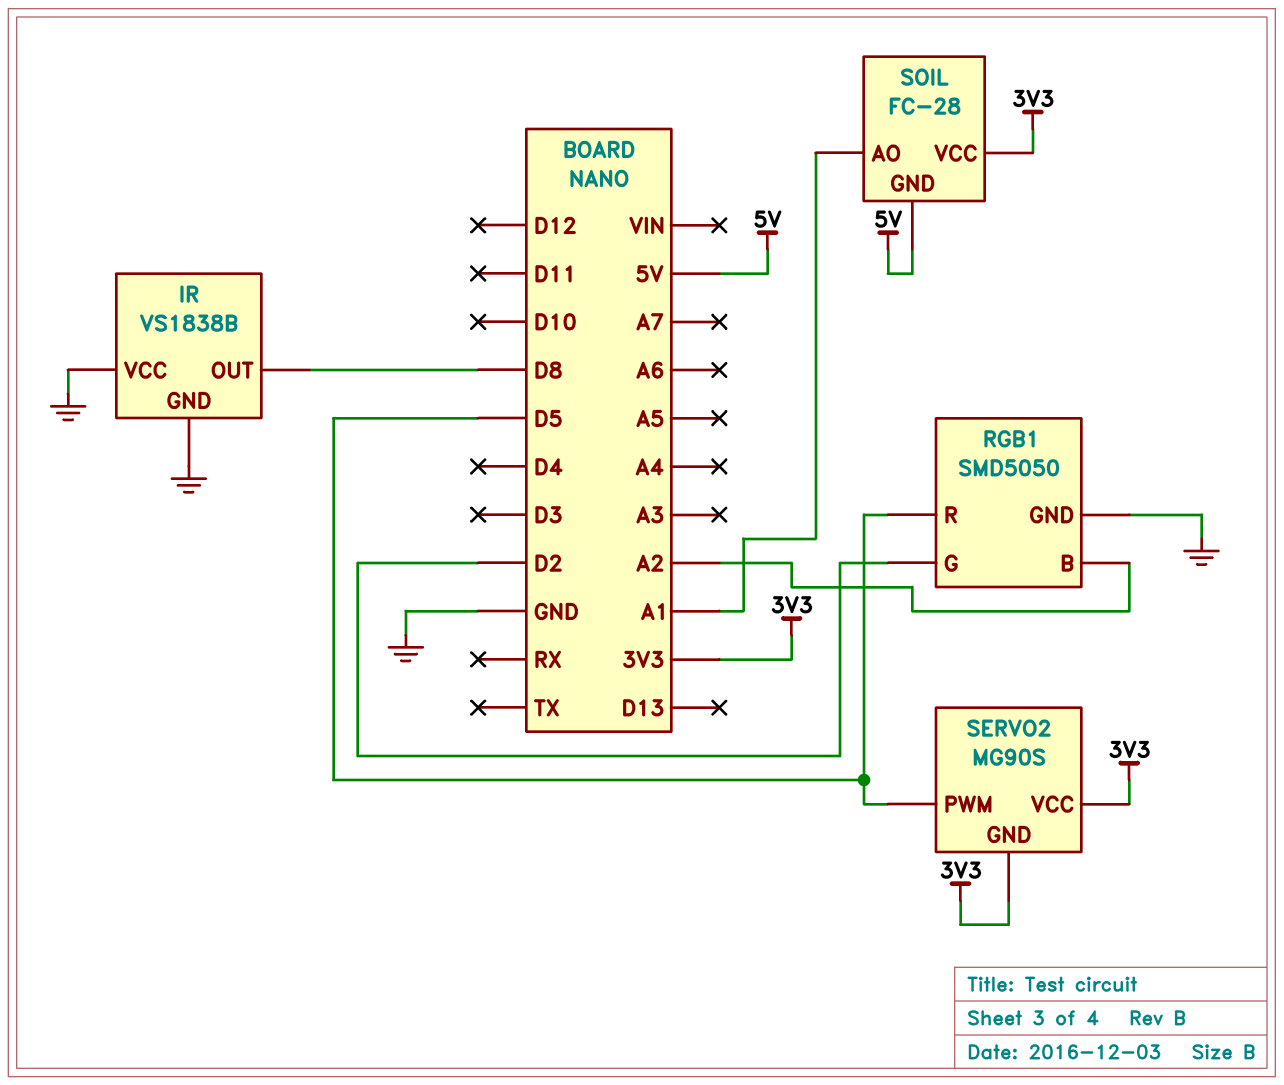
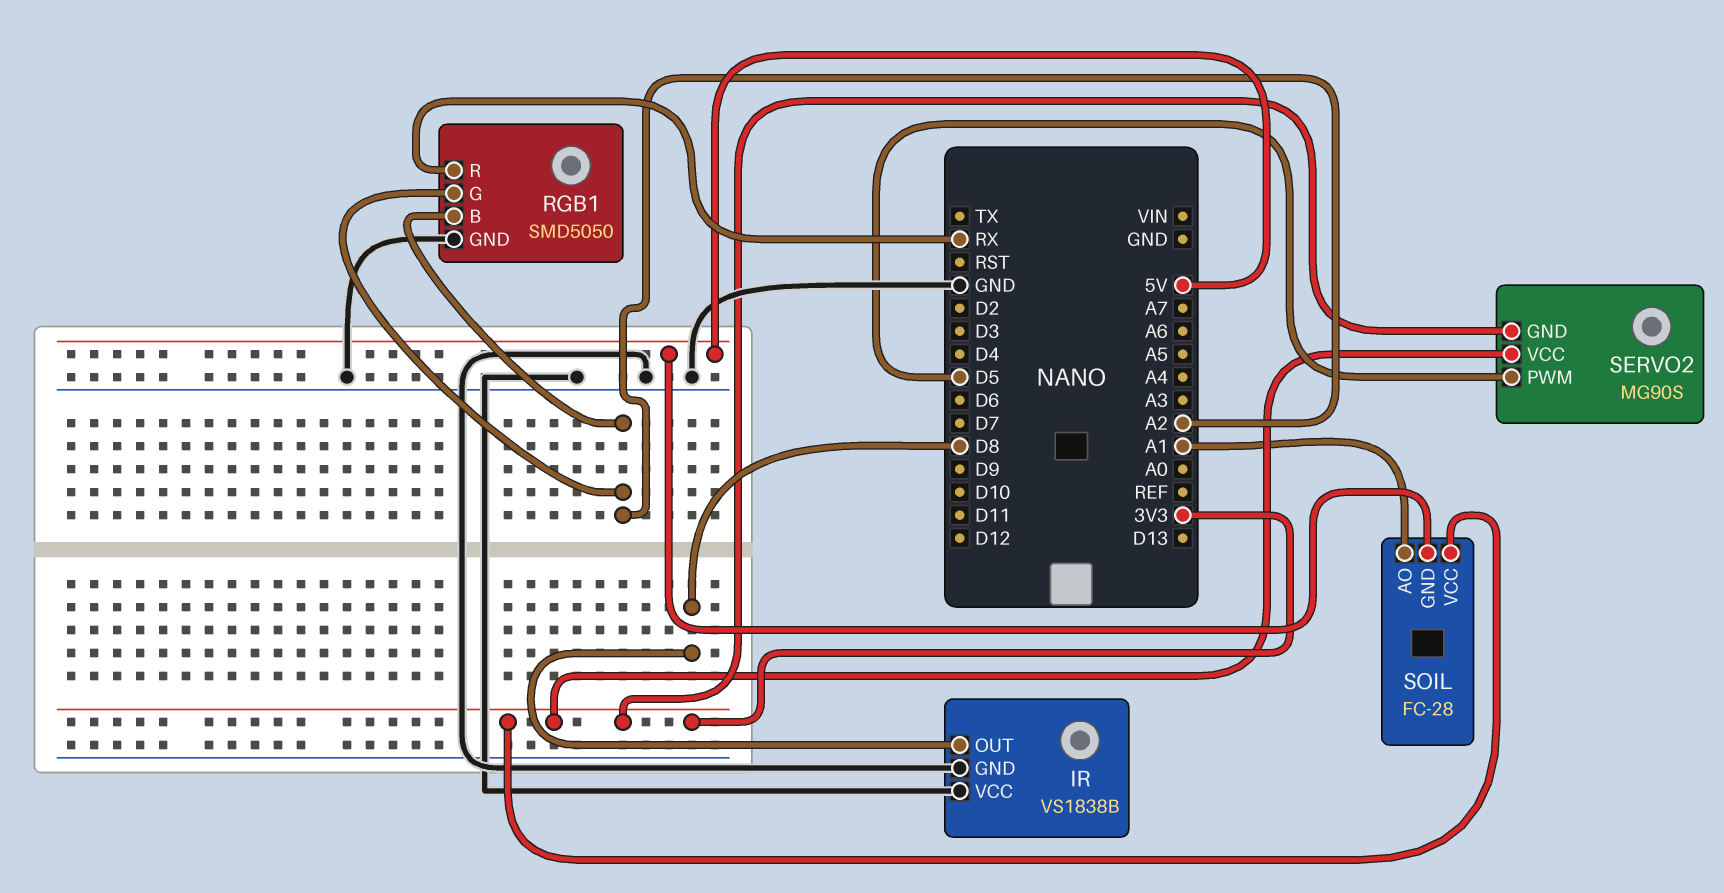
RGB1 pin G: D2 -> A2
RGB1 pin R: D5 -> RX

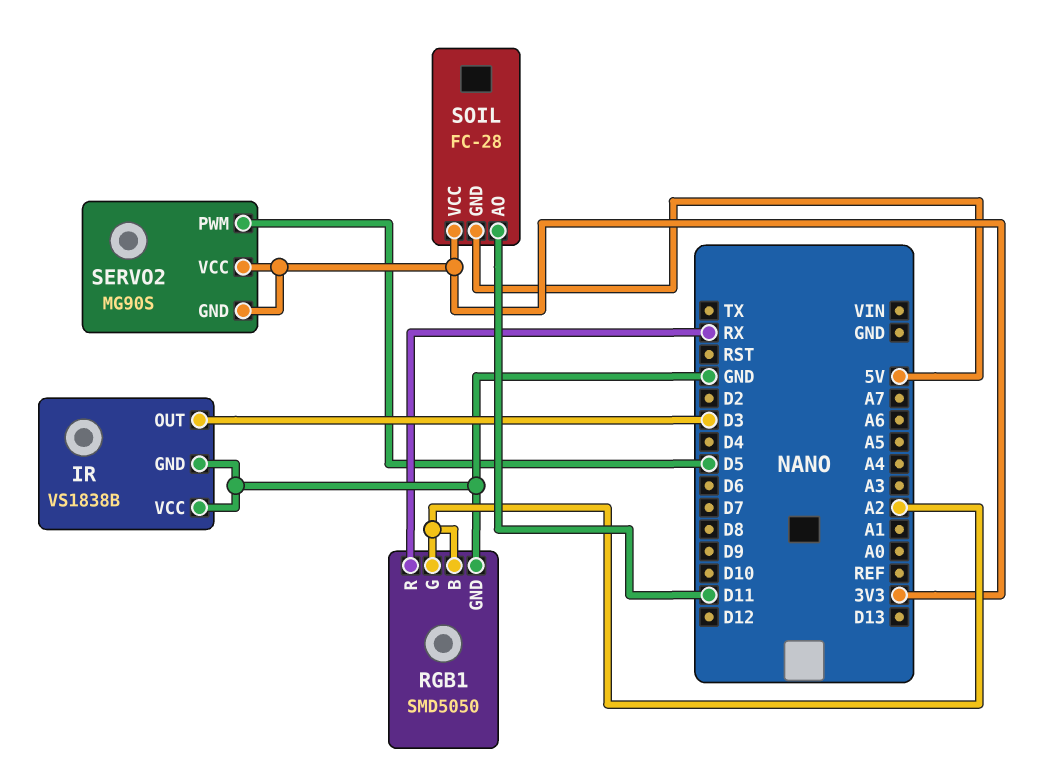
IR pin OUT: D8 -> D3
SOIL pin AO: A1 -> D11

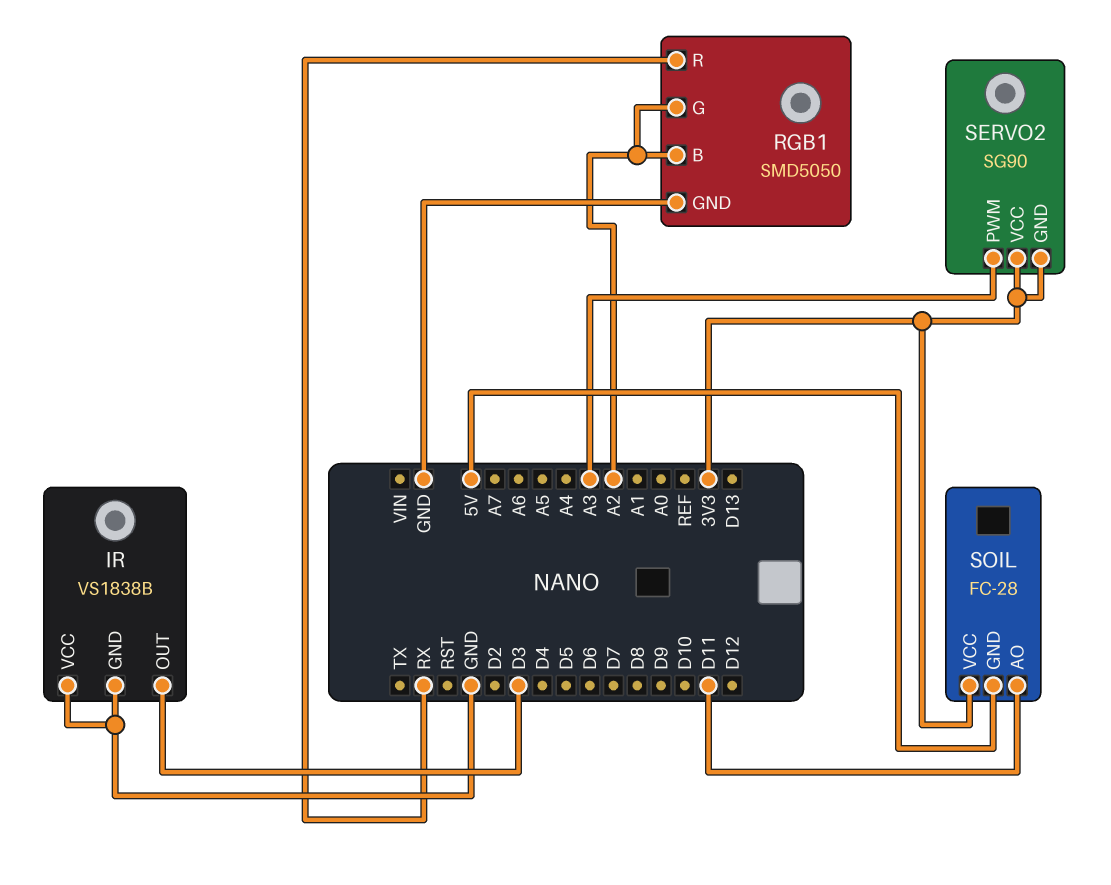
SERVO2: MG90S -> SG90
SERVO2 pin PWM: D5 -> A3

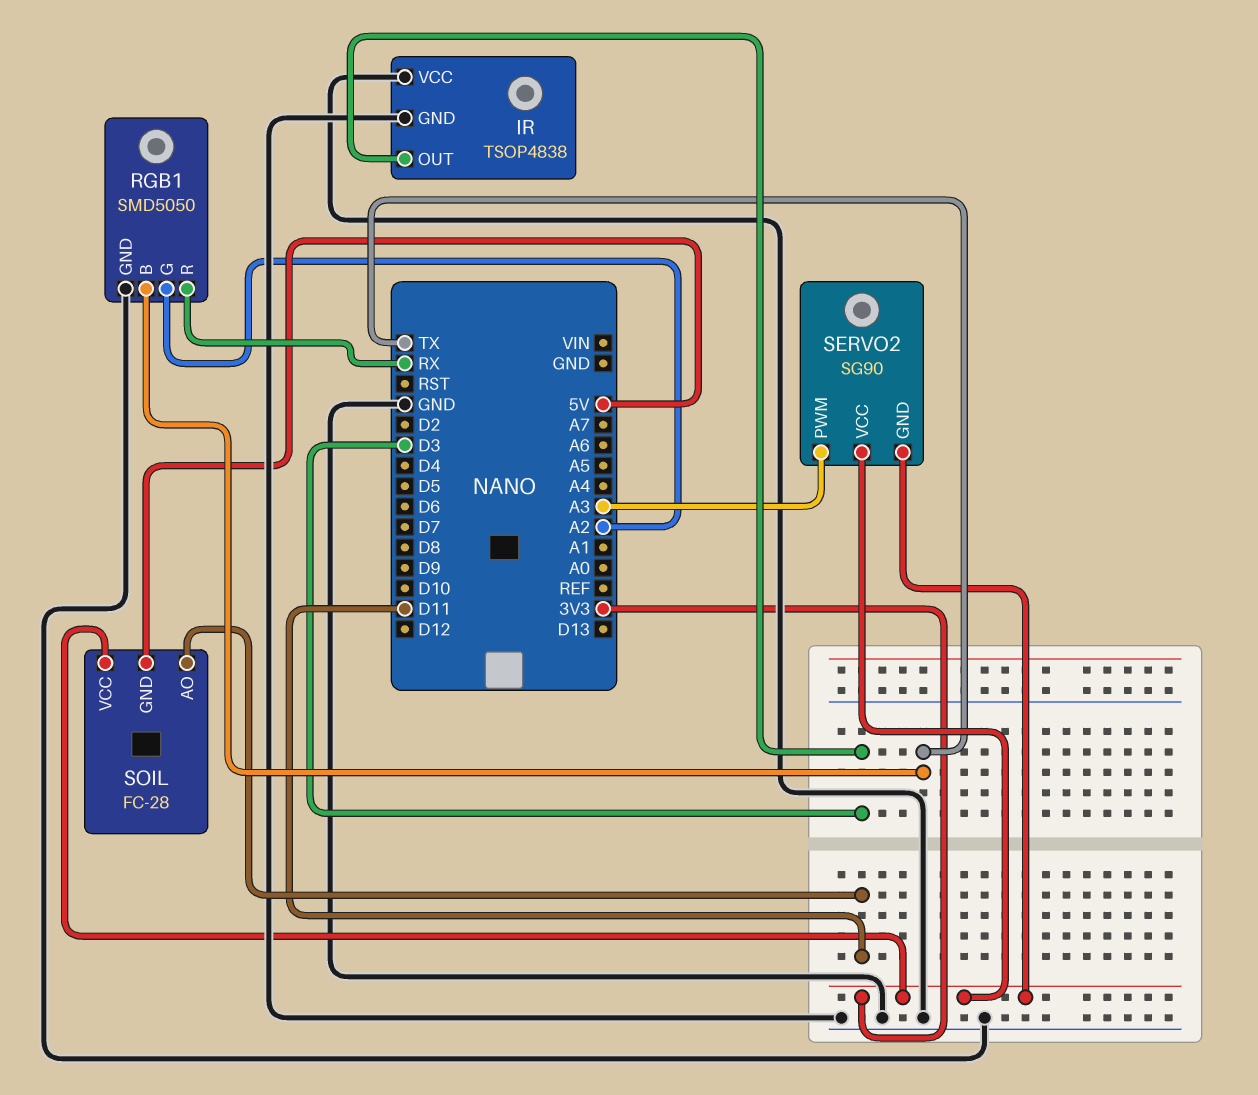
IR: VS1838B -> TSOP4838
RGB1 pin B: A2 -> TX

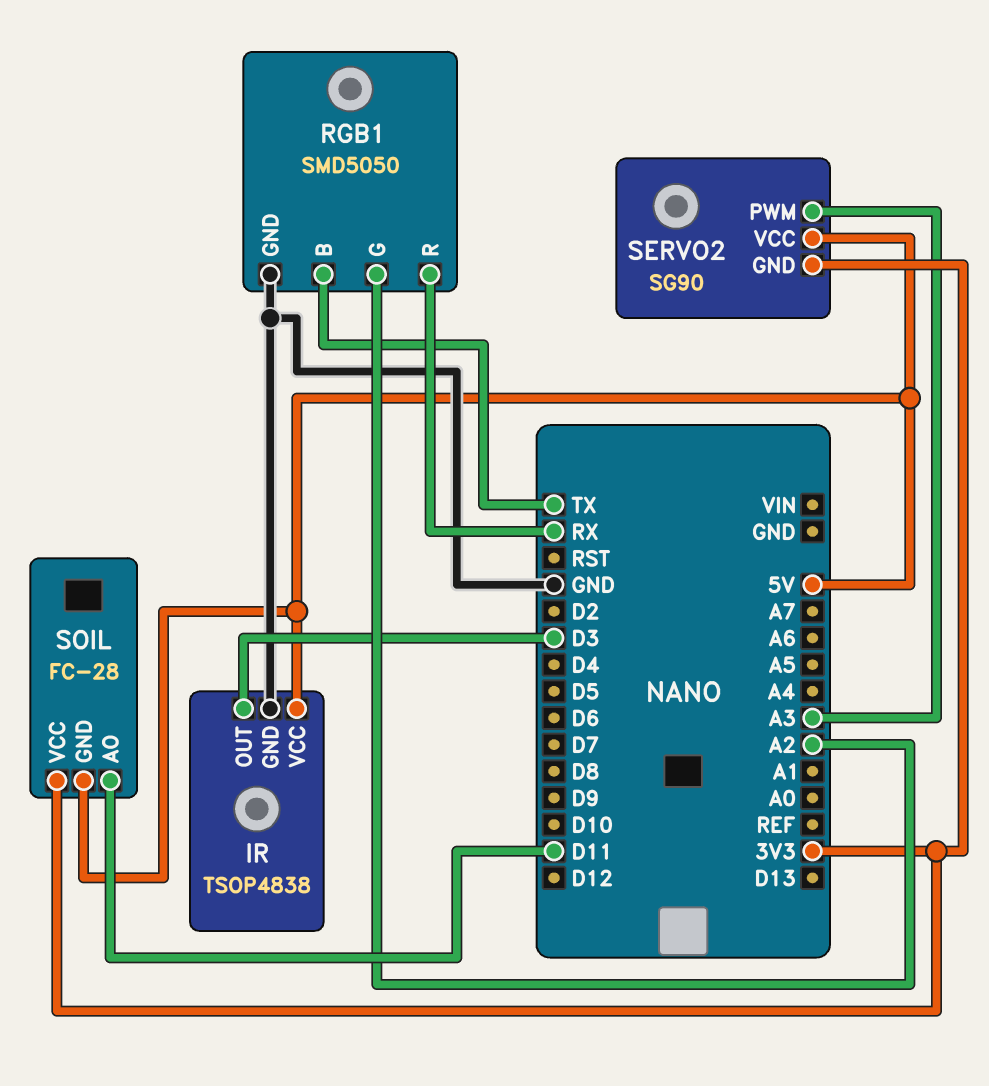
IR pin VCC: GND -> 5V
SERVO2 pin VCC: 3V3 -> 5V

